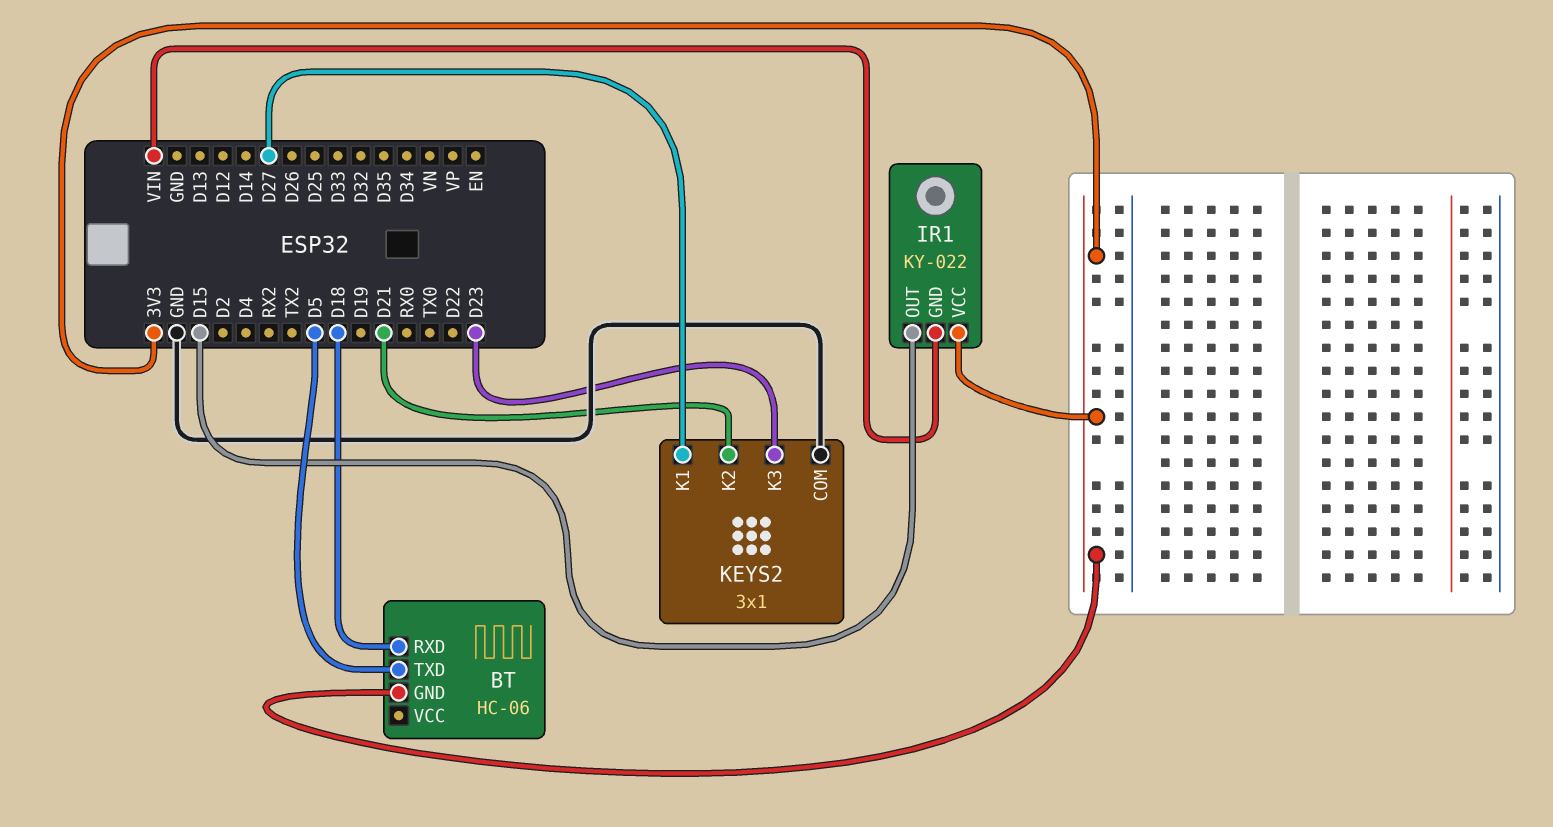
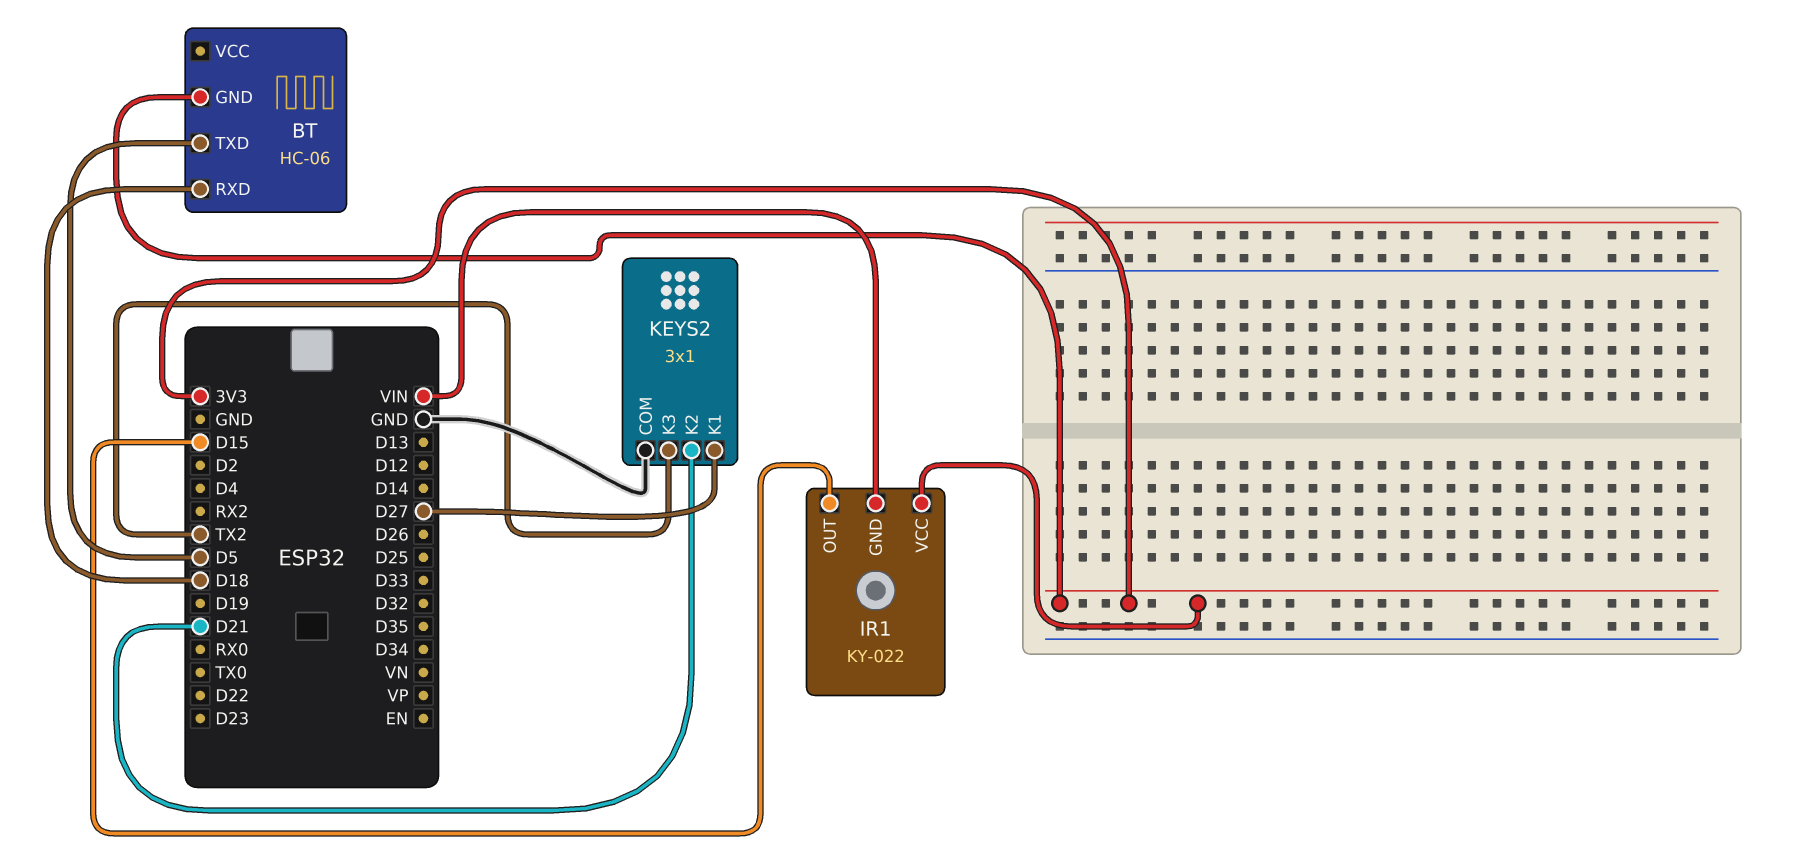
KEYS2 pin K3: D23 -> TX2

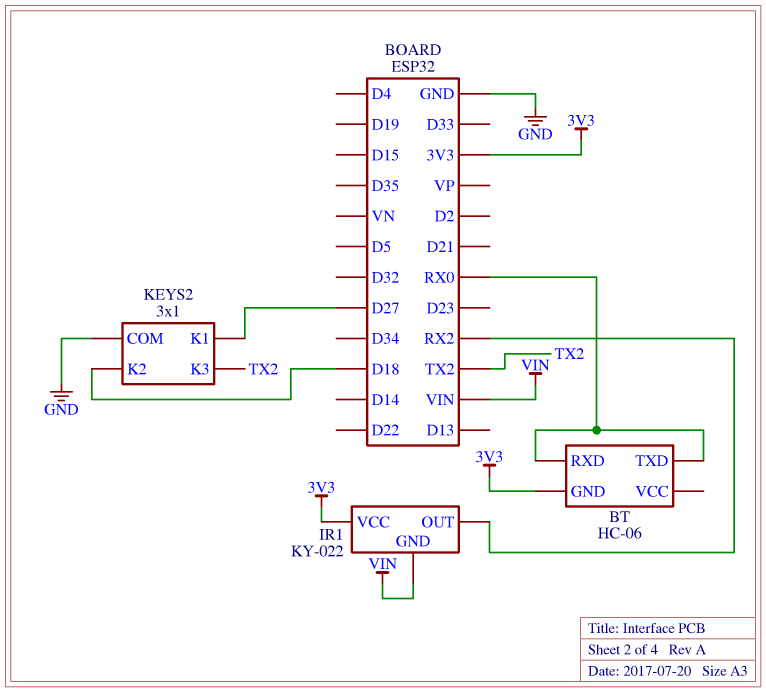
BT pin RXD: D18 -> RX0
BT pin TXD: D5 -> RX0
IR1 pin OUT: D15 -> RX2
KEYS2 pin K2: D21 -> D18

